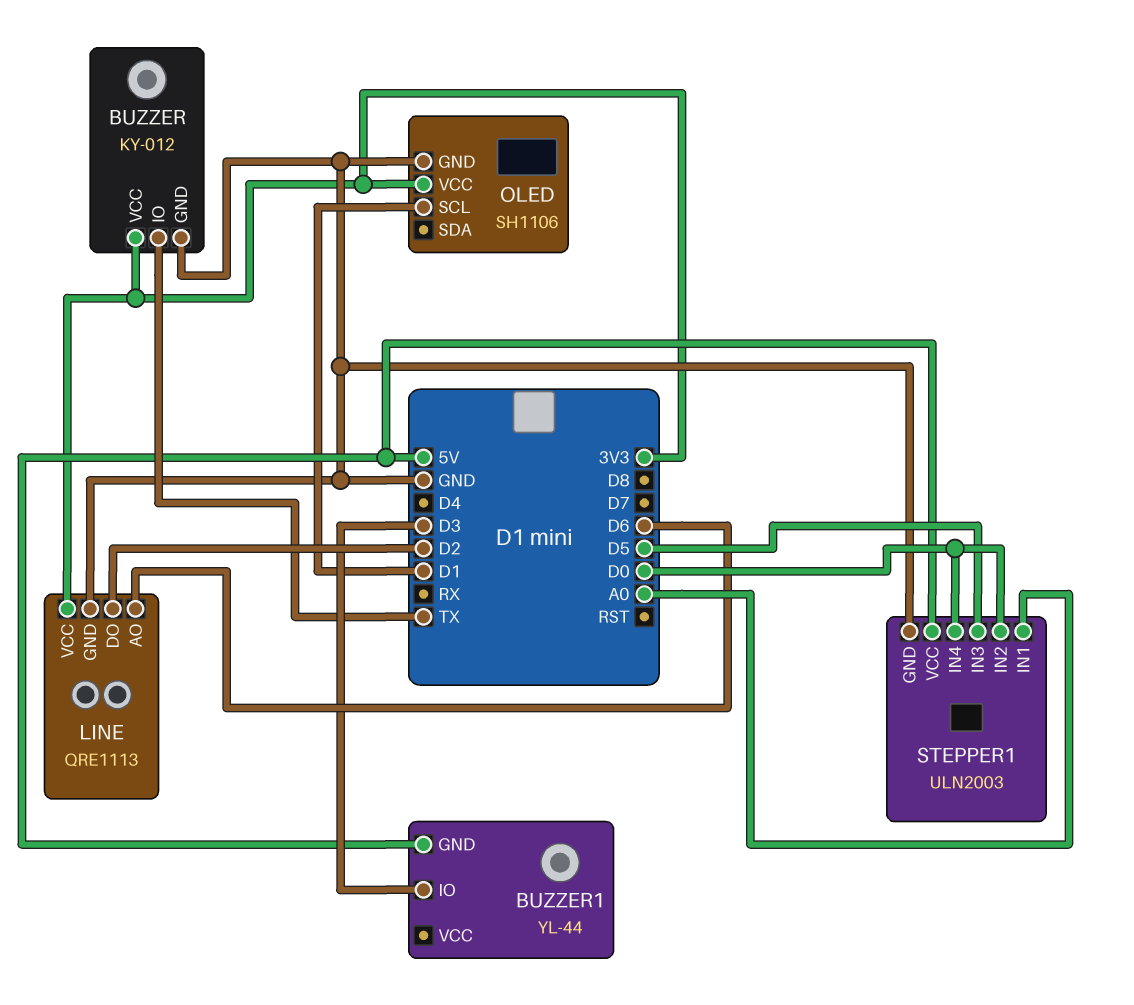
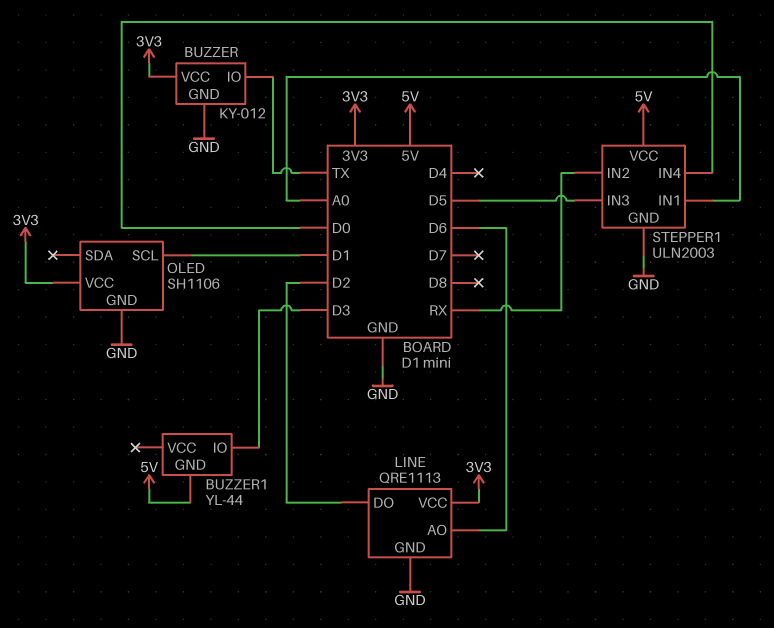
STEPPER1 pin IN2: D0 -> RX

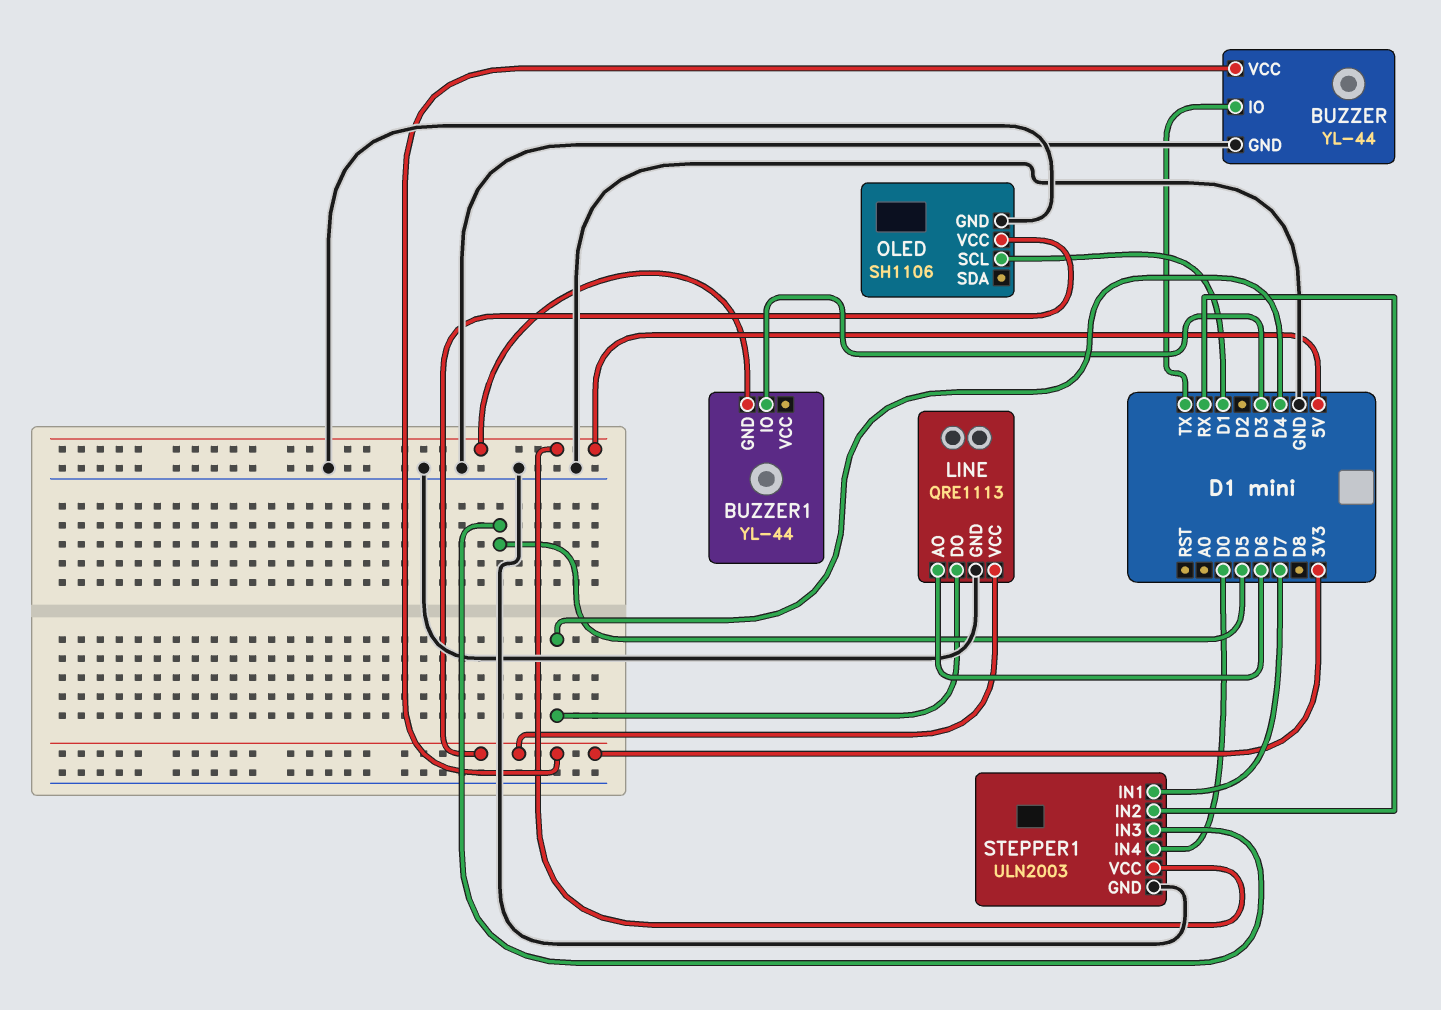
BUZZER: KY-012 -> YL-44
LINE pin DO: D2 -> D4
STEPPER1 pin IN1: A0 -> D7

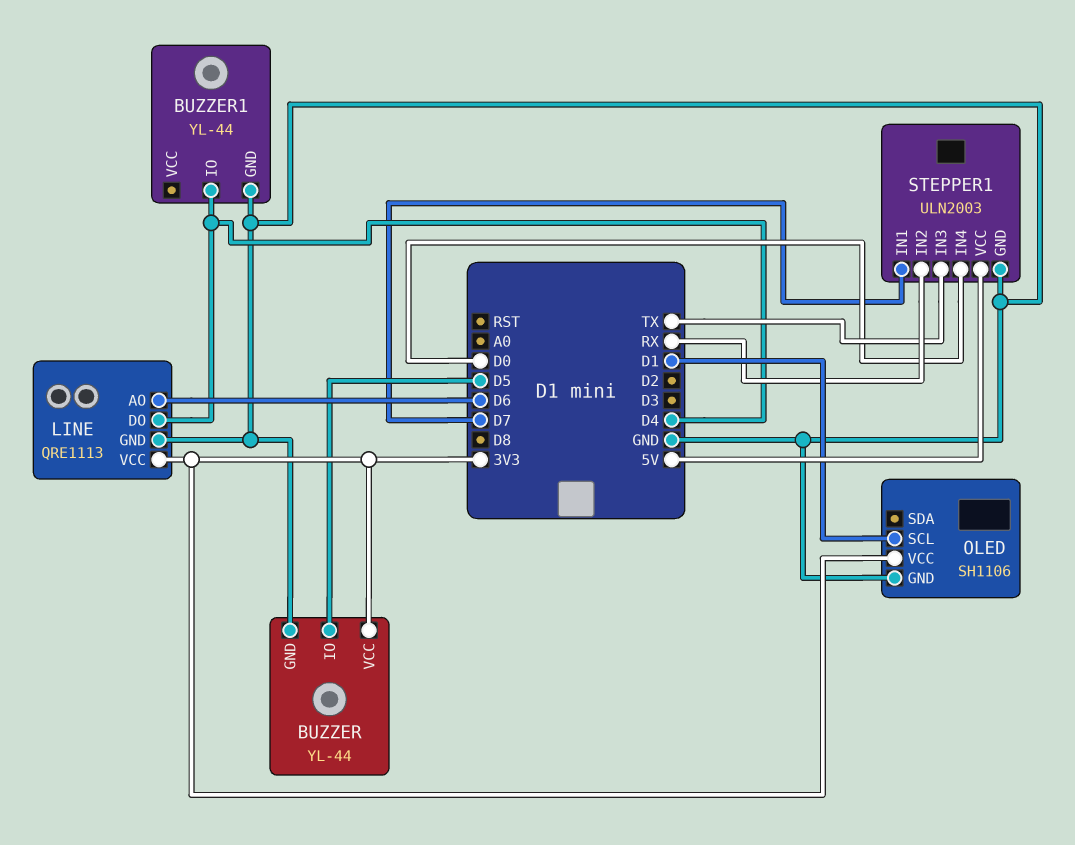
BUZZER pin IO: TX -> D5
BUZZER1 pin GND: 5V -> GND
BUZZER1 pin IO: D3 -> D4
STEPPER1 pin IN3: D5 -> TX

